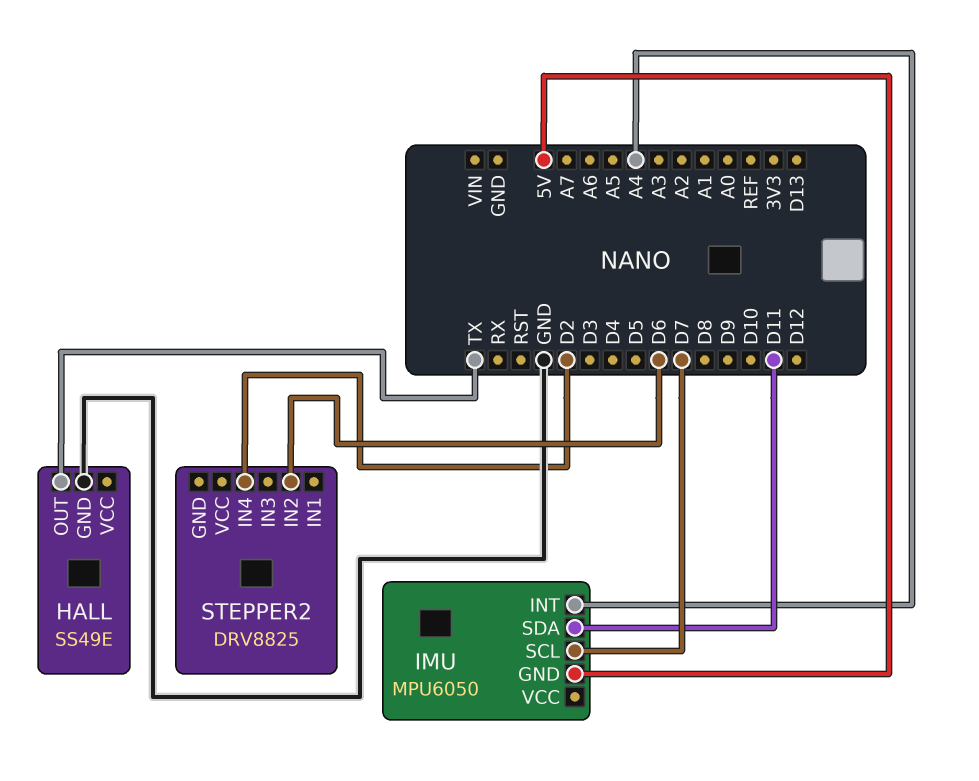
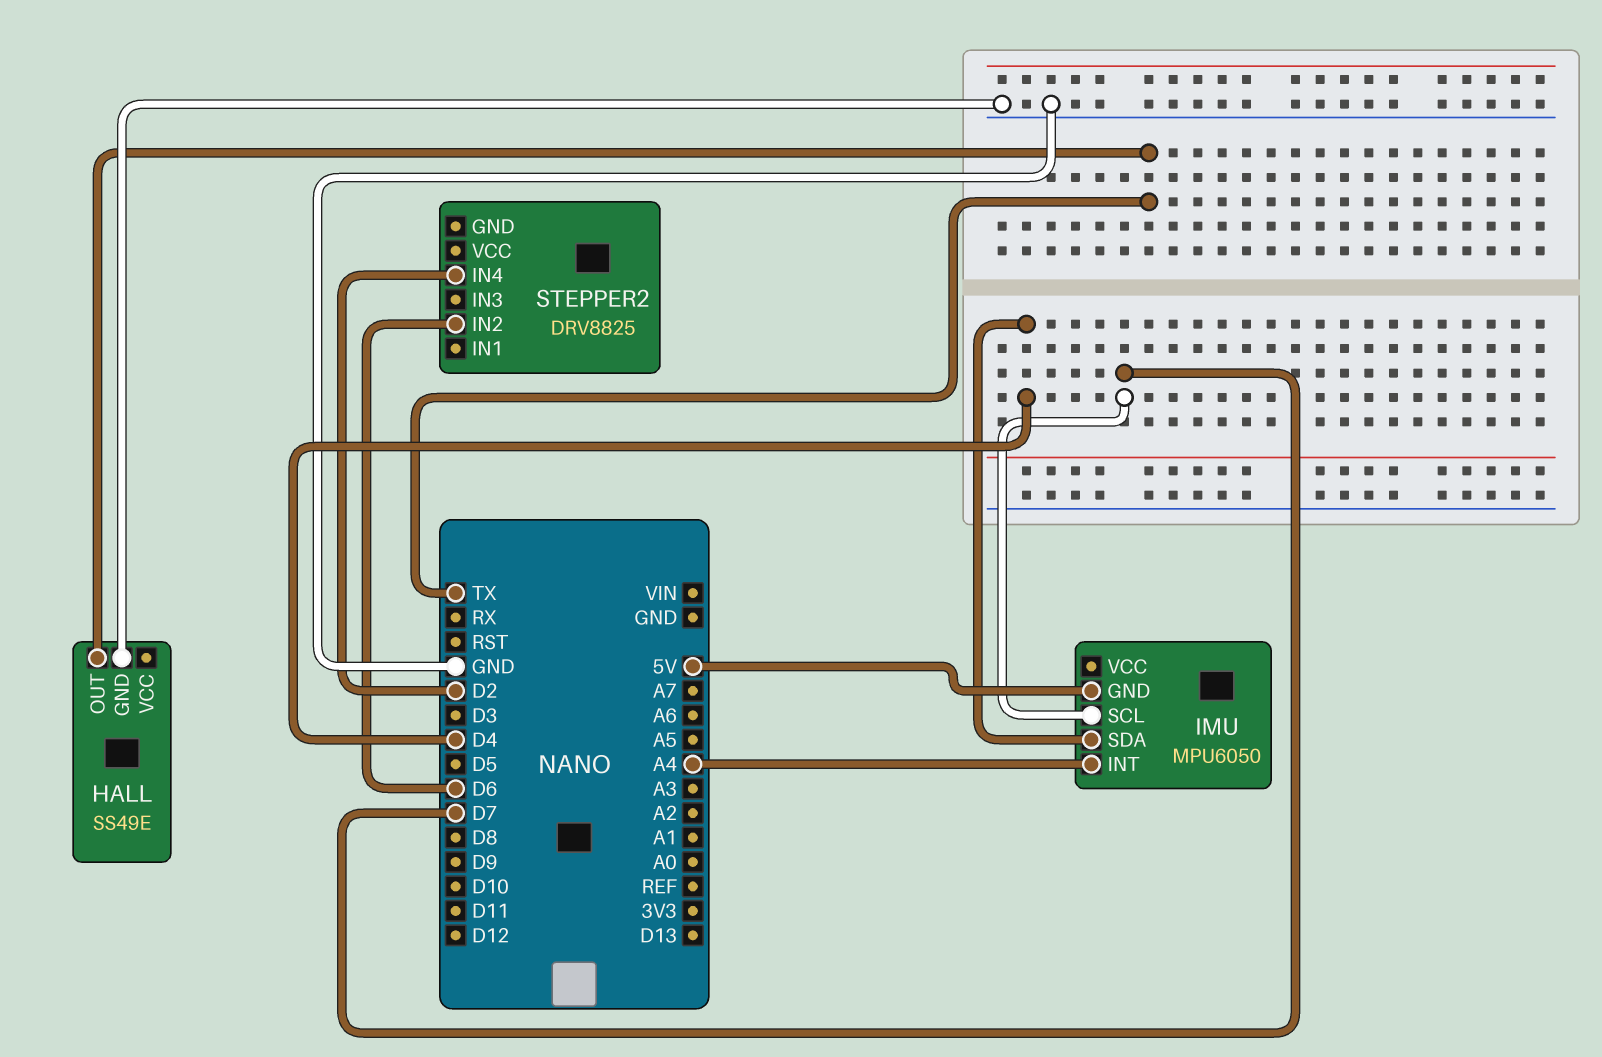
IMU pin SDA: D11 -> D4

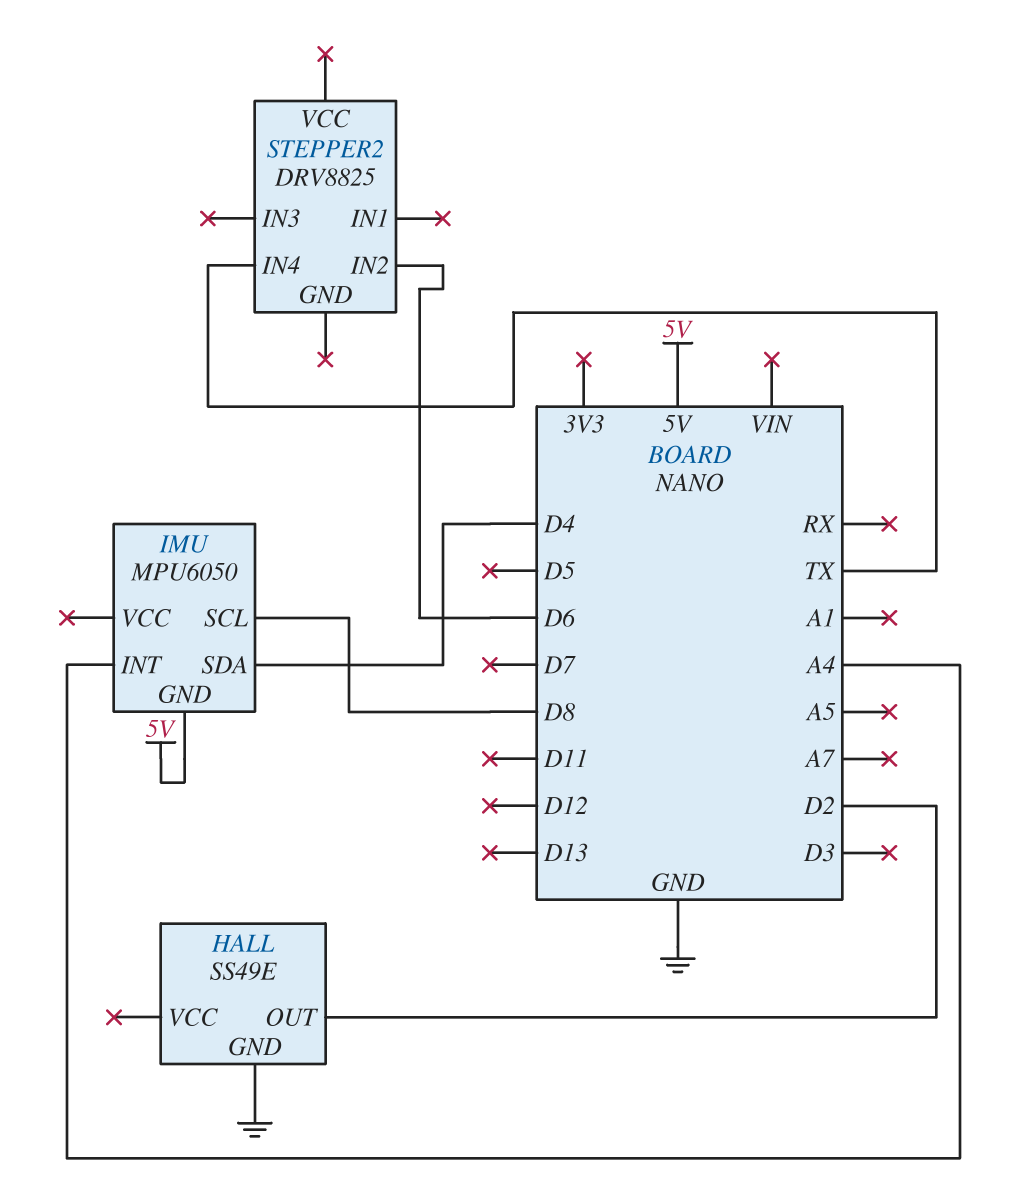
HALL pin OUT: TX -> D2
IMU pin SCL: D7 -> D8
STEPPER2 pin IN4: D2 -> TX

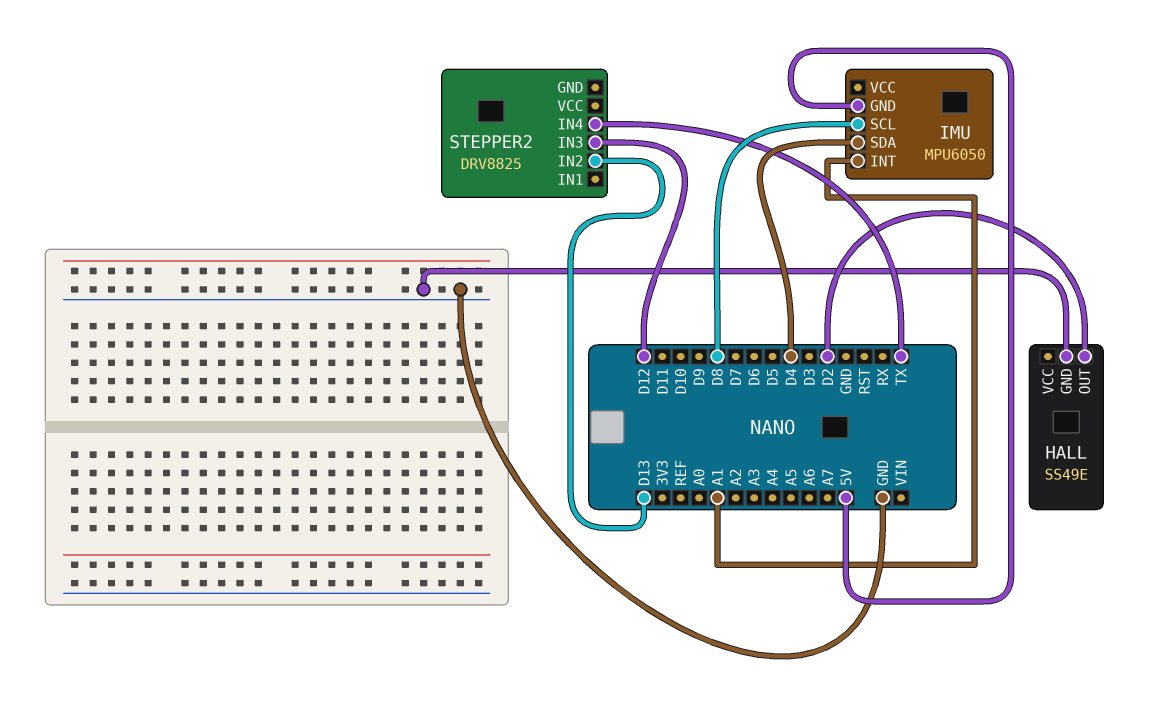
IMU pin INT: A4 -> A1
STEPPER2 pin IN2: D6 -> D13
STEPPER2 pin IN3: none -> D12

